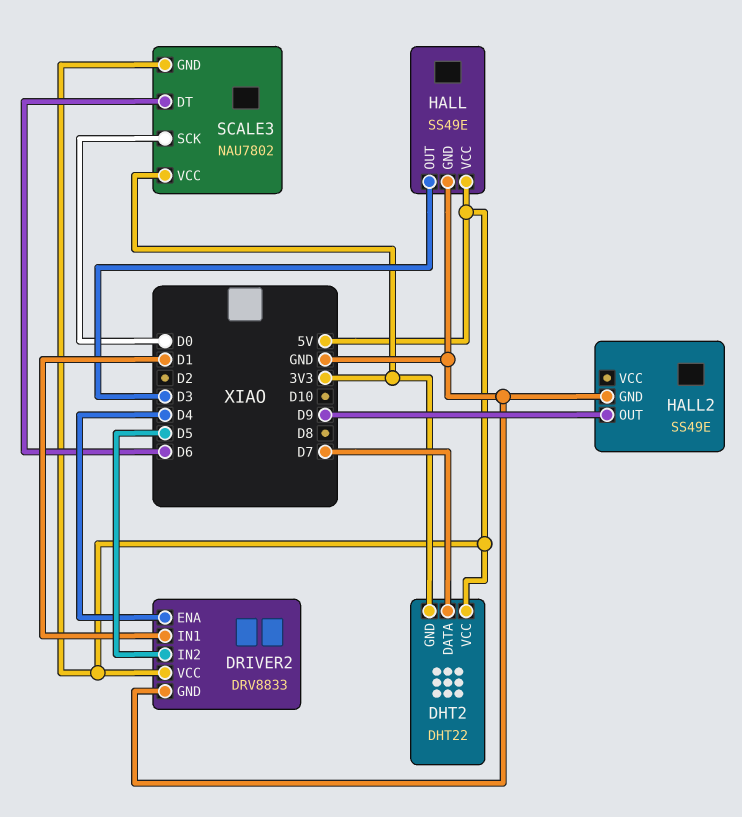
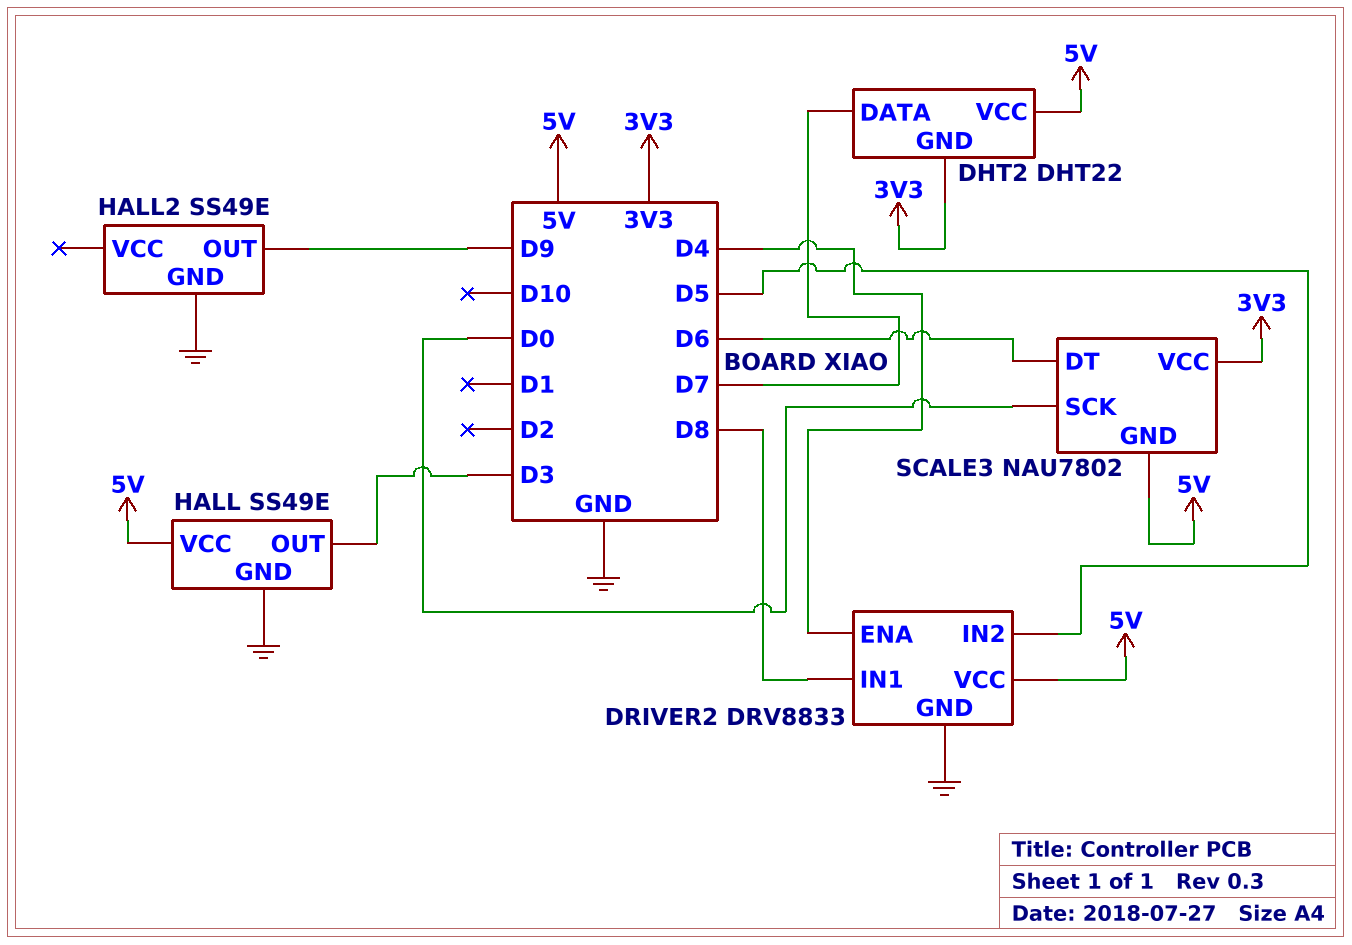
DRIVER2 pin IN1: D1 -> D8

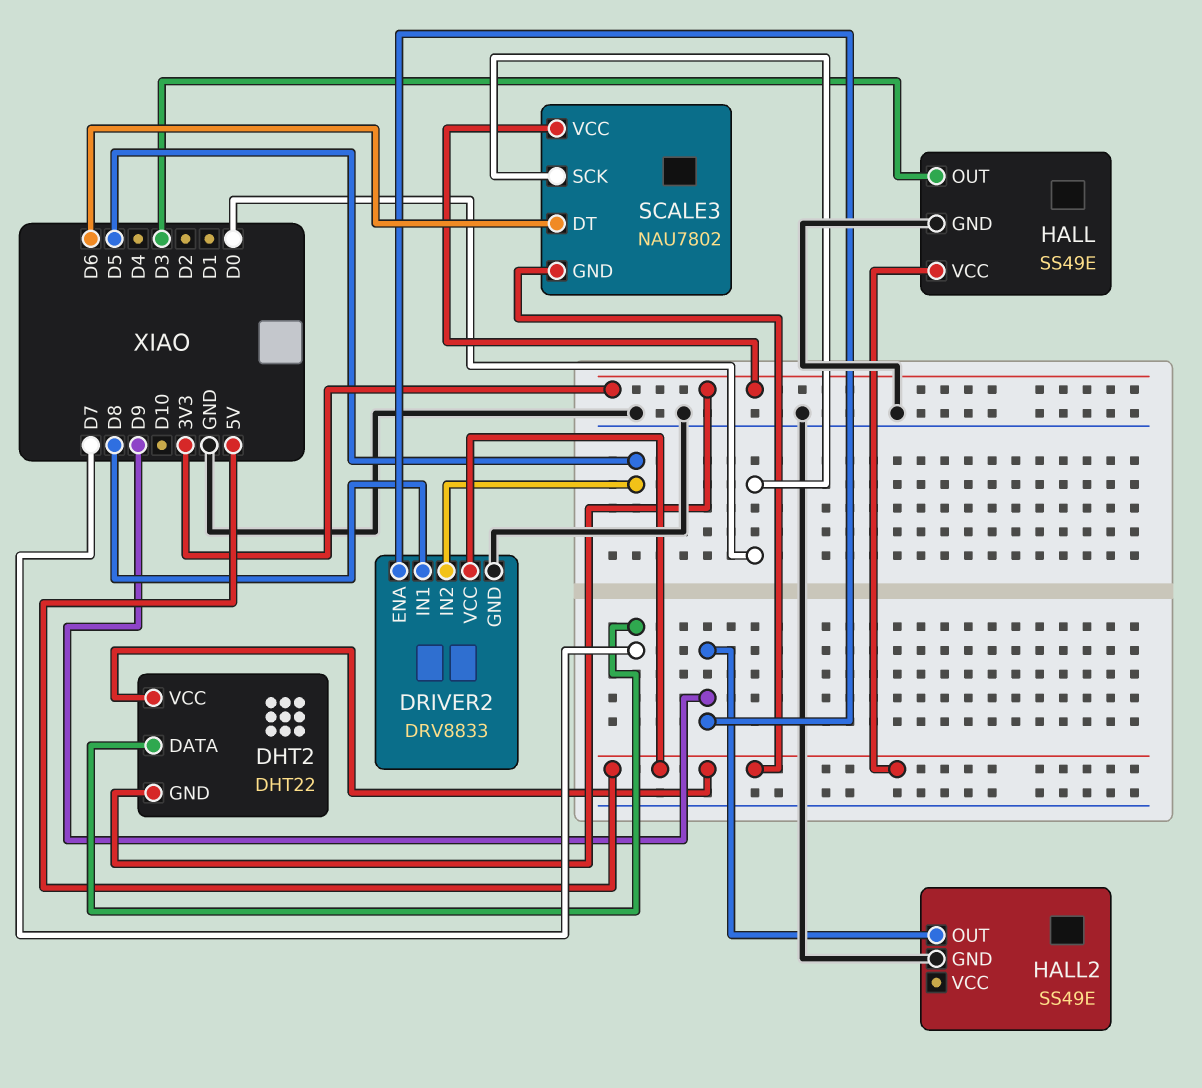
DRIVER2 pin ENA: D4 -> D9

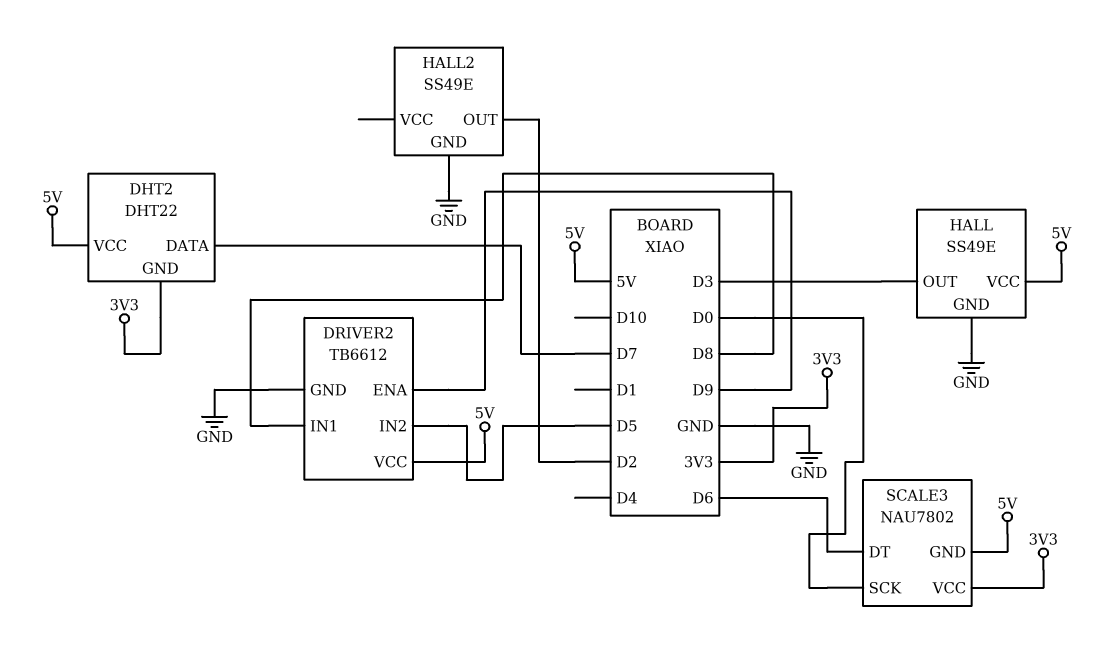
DRIVER2: DRV8833 -> TB6612
HALL2 pin OUT: D9 -> D2

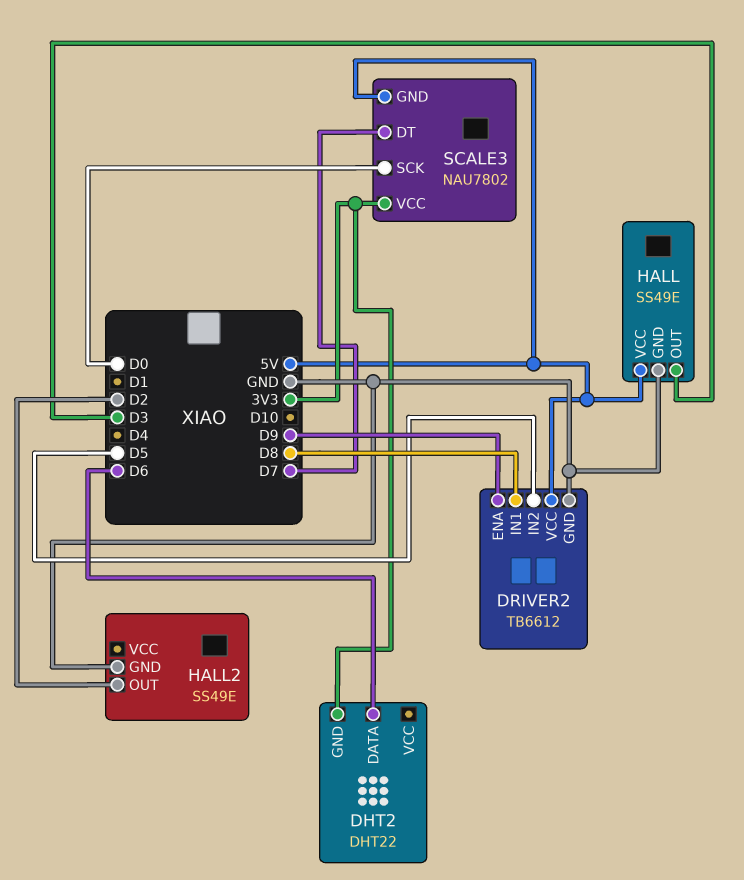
DHT2 pin DATA: D7 -> D6
DHT2 pin VCC: 5V -> none
SCALE3 pin DT: D6 -> D7

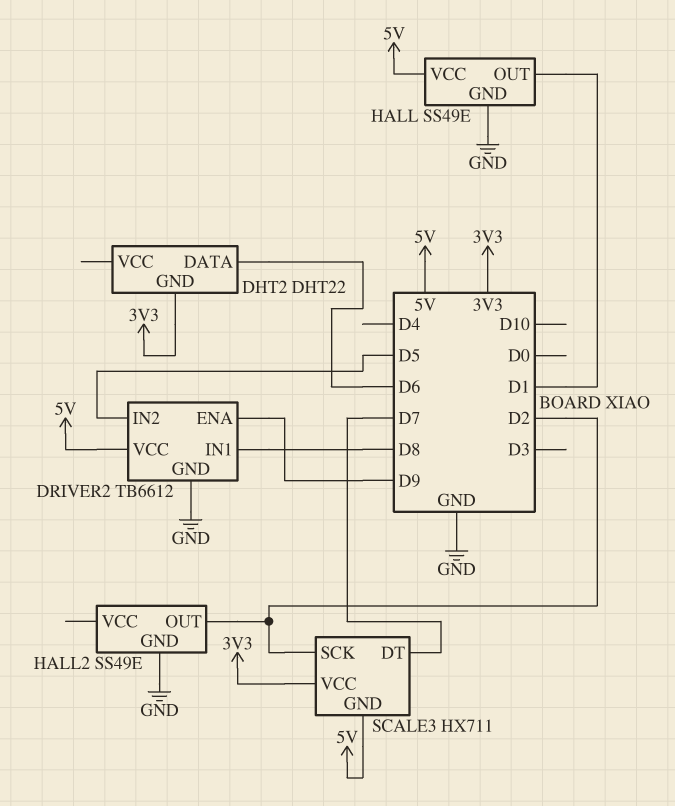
HALL pin OUT: D3 -> D1
SCALE3: NAU7802 -> HX711
SCALE3 pin SCK: D0 -> D2

